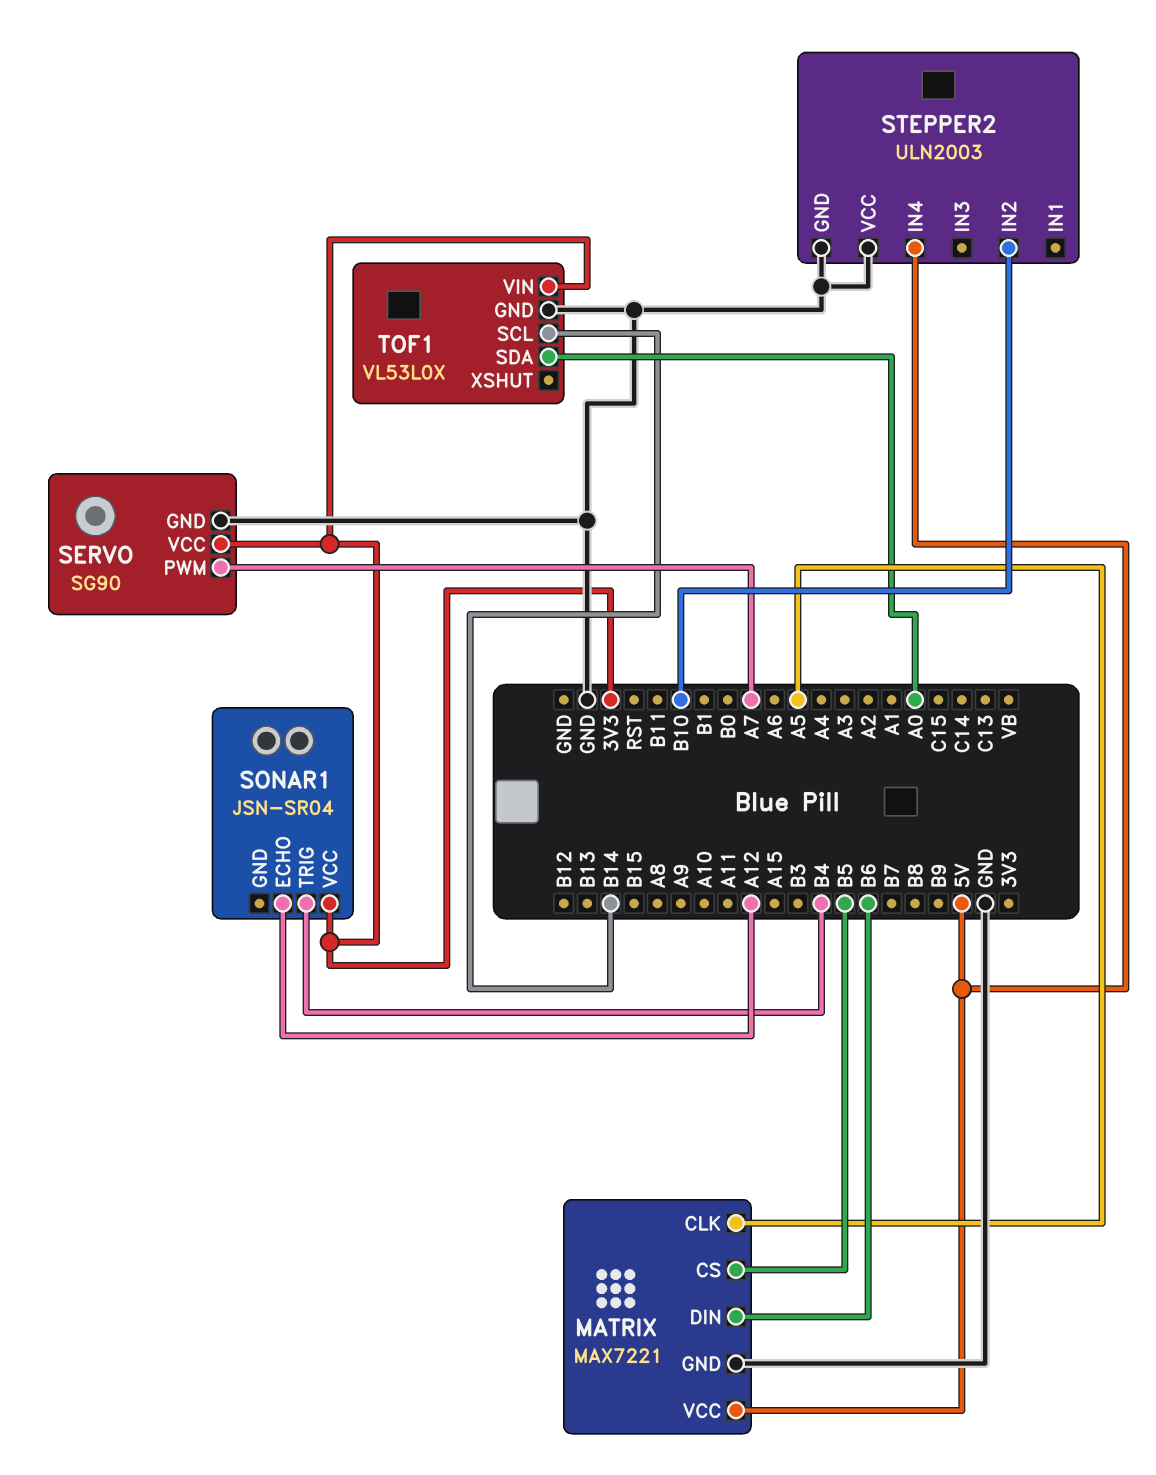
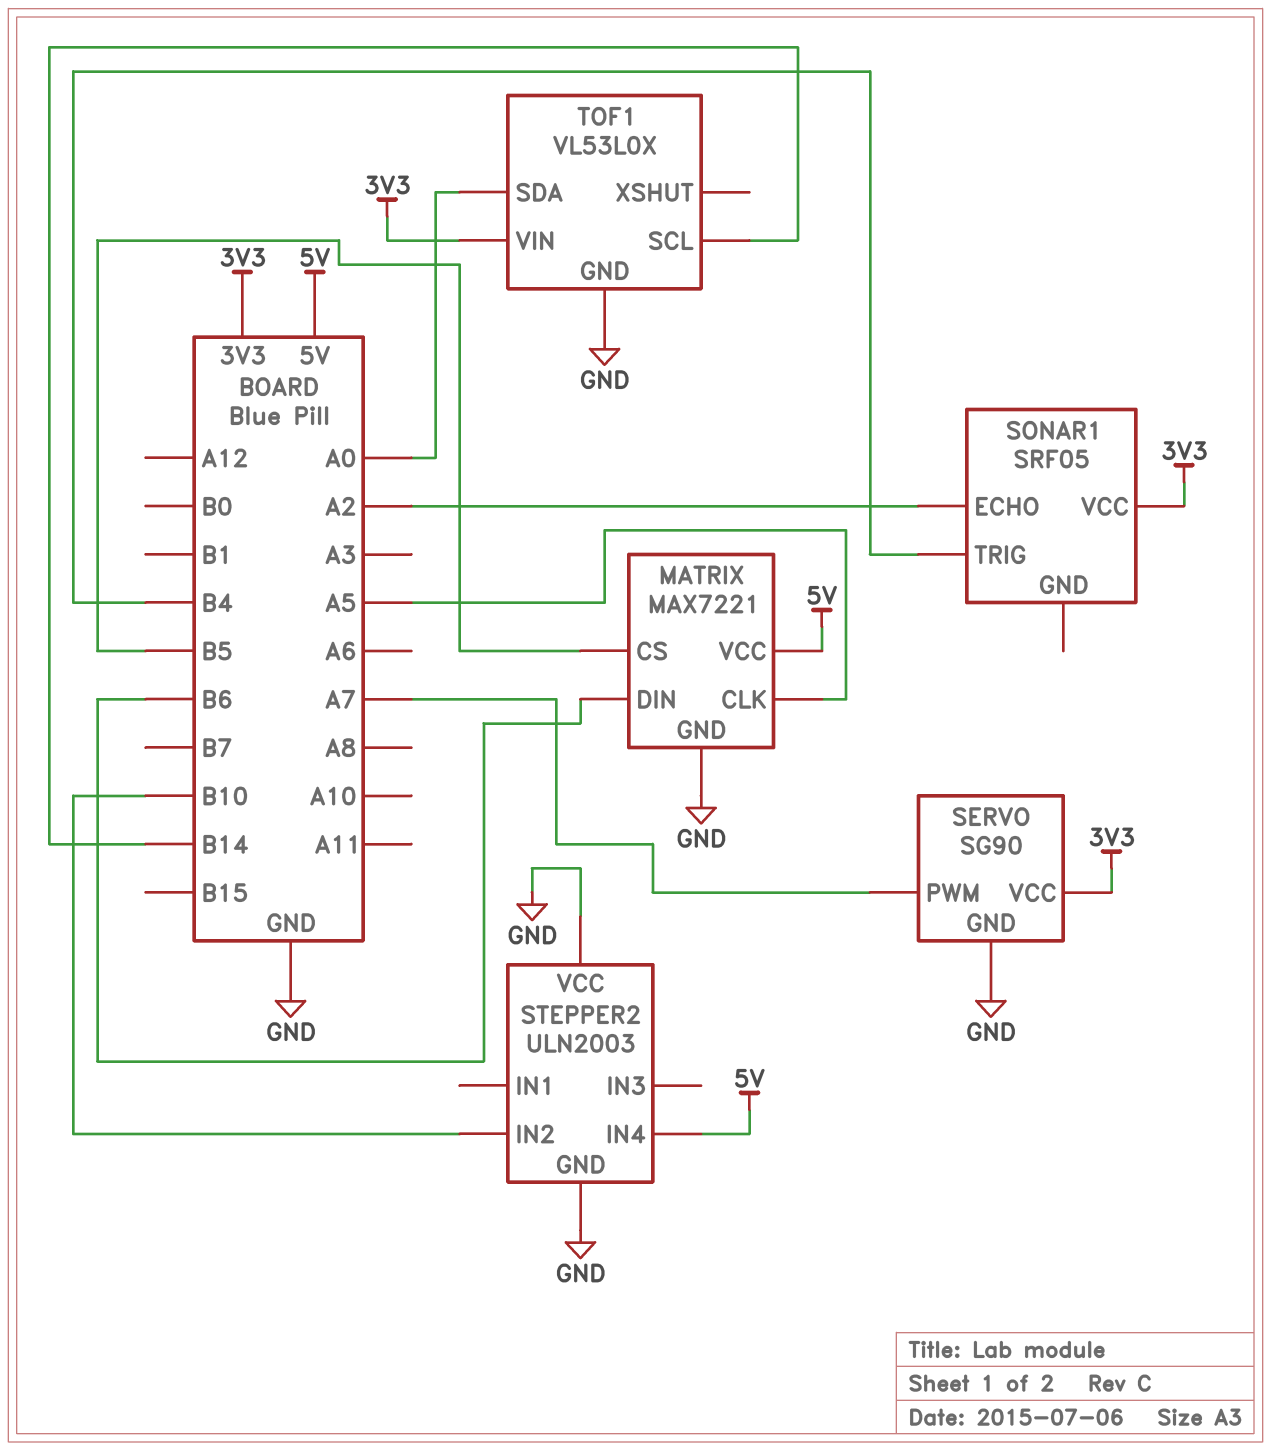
SONAR1: JSN-SR04 -> SRF05
SONAR1 pin ECHO: A12 -> A2

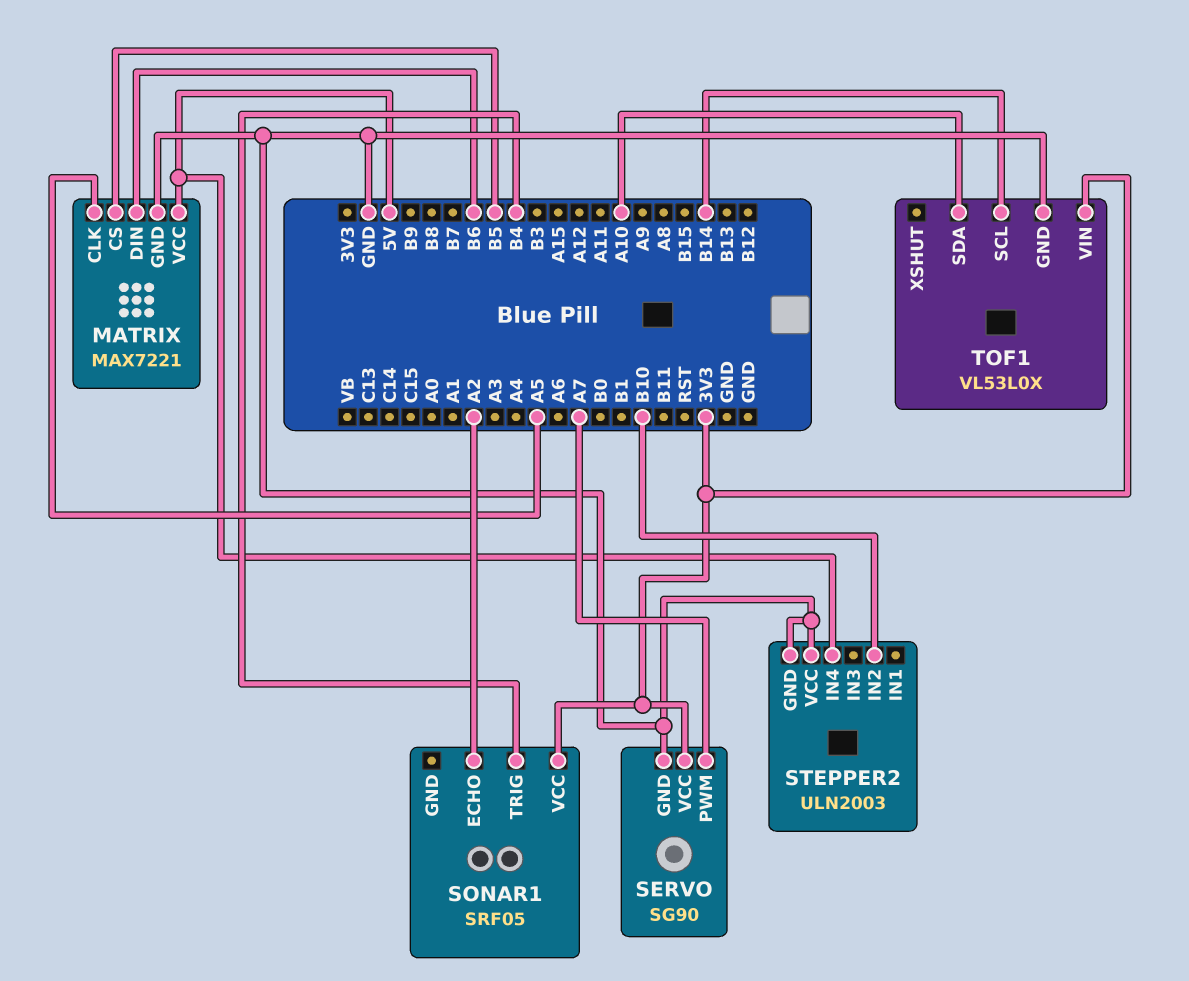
TOF1 pin SDA: A0 -> A10

